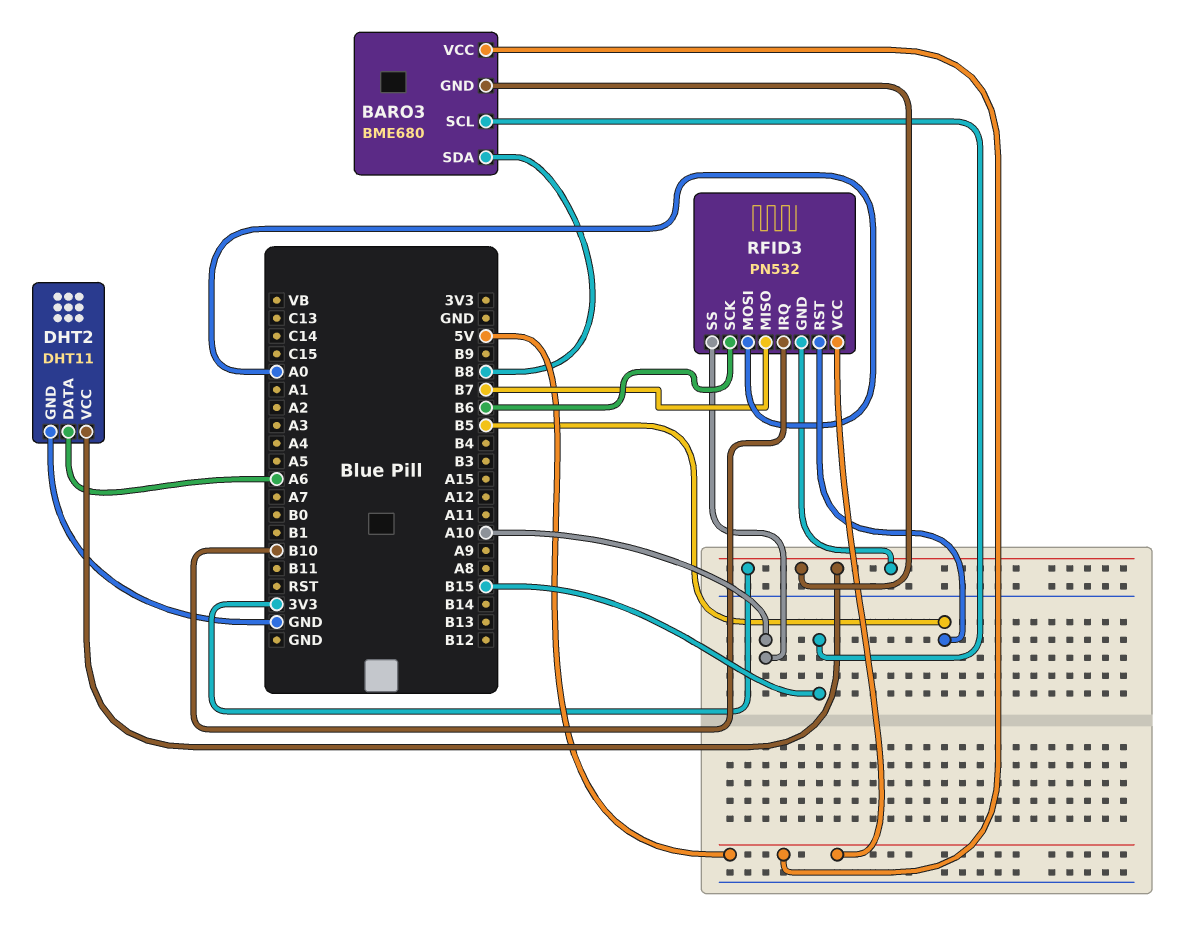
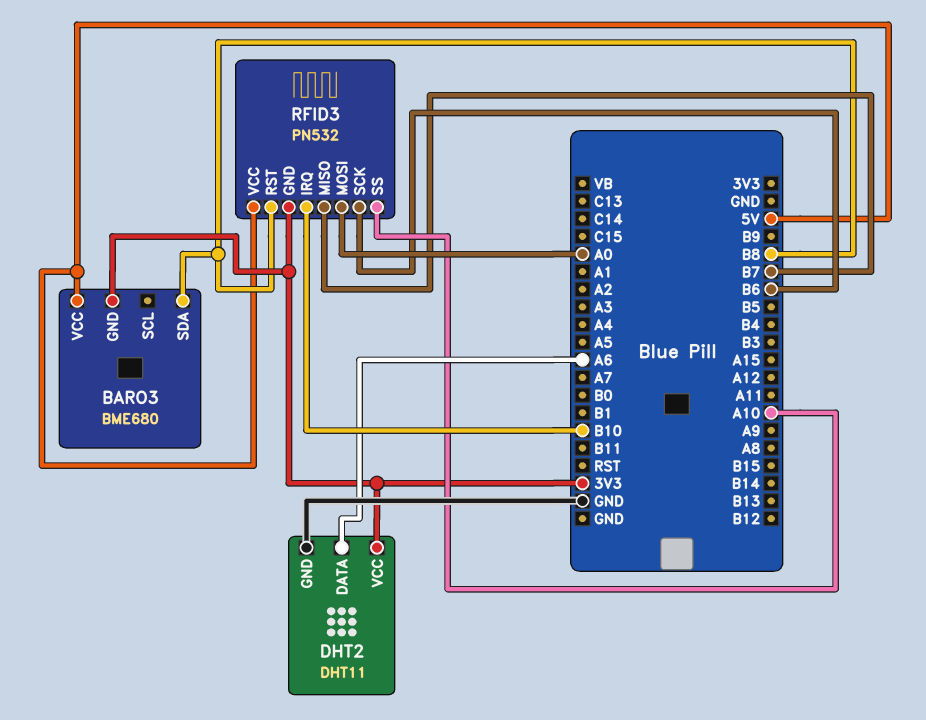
BARO3 pin SCL: B15 -> none
RFID3 pin RST: B5 -> B8

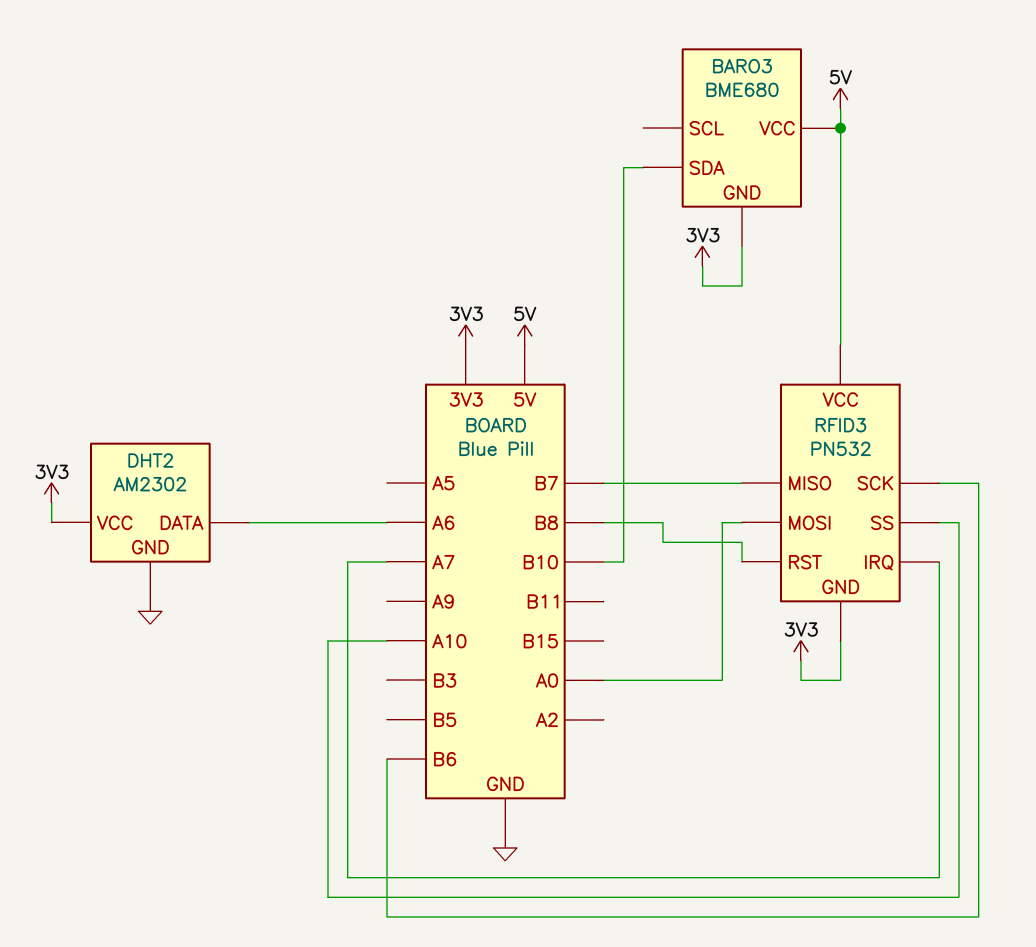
BARO3 pin SDA: B8 -> B10
DHT2: DHT11 -> AM2302
RFID3 pin IRQ: B10 -> A7

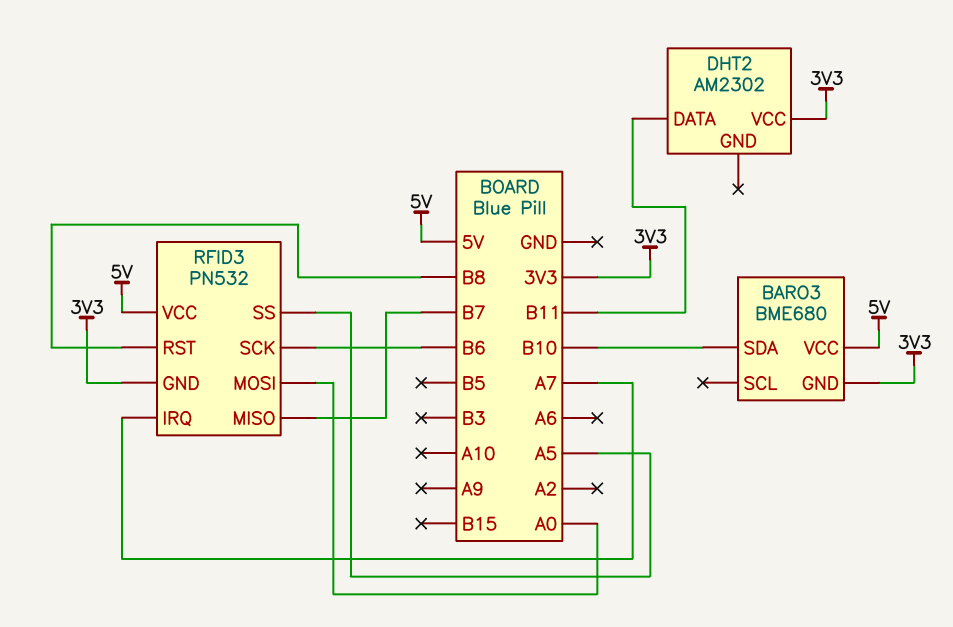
DHT2 pin DATA: A6 -> B11
DHT2 pin GND: GND -> none
RFID3 pin SS: A10 -> A5

